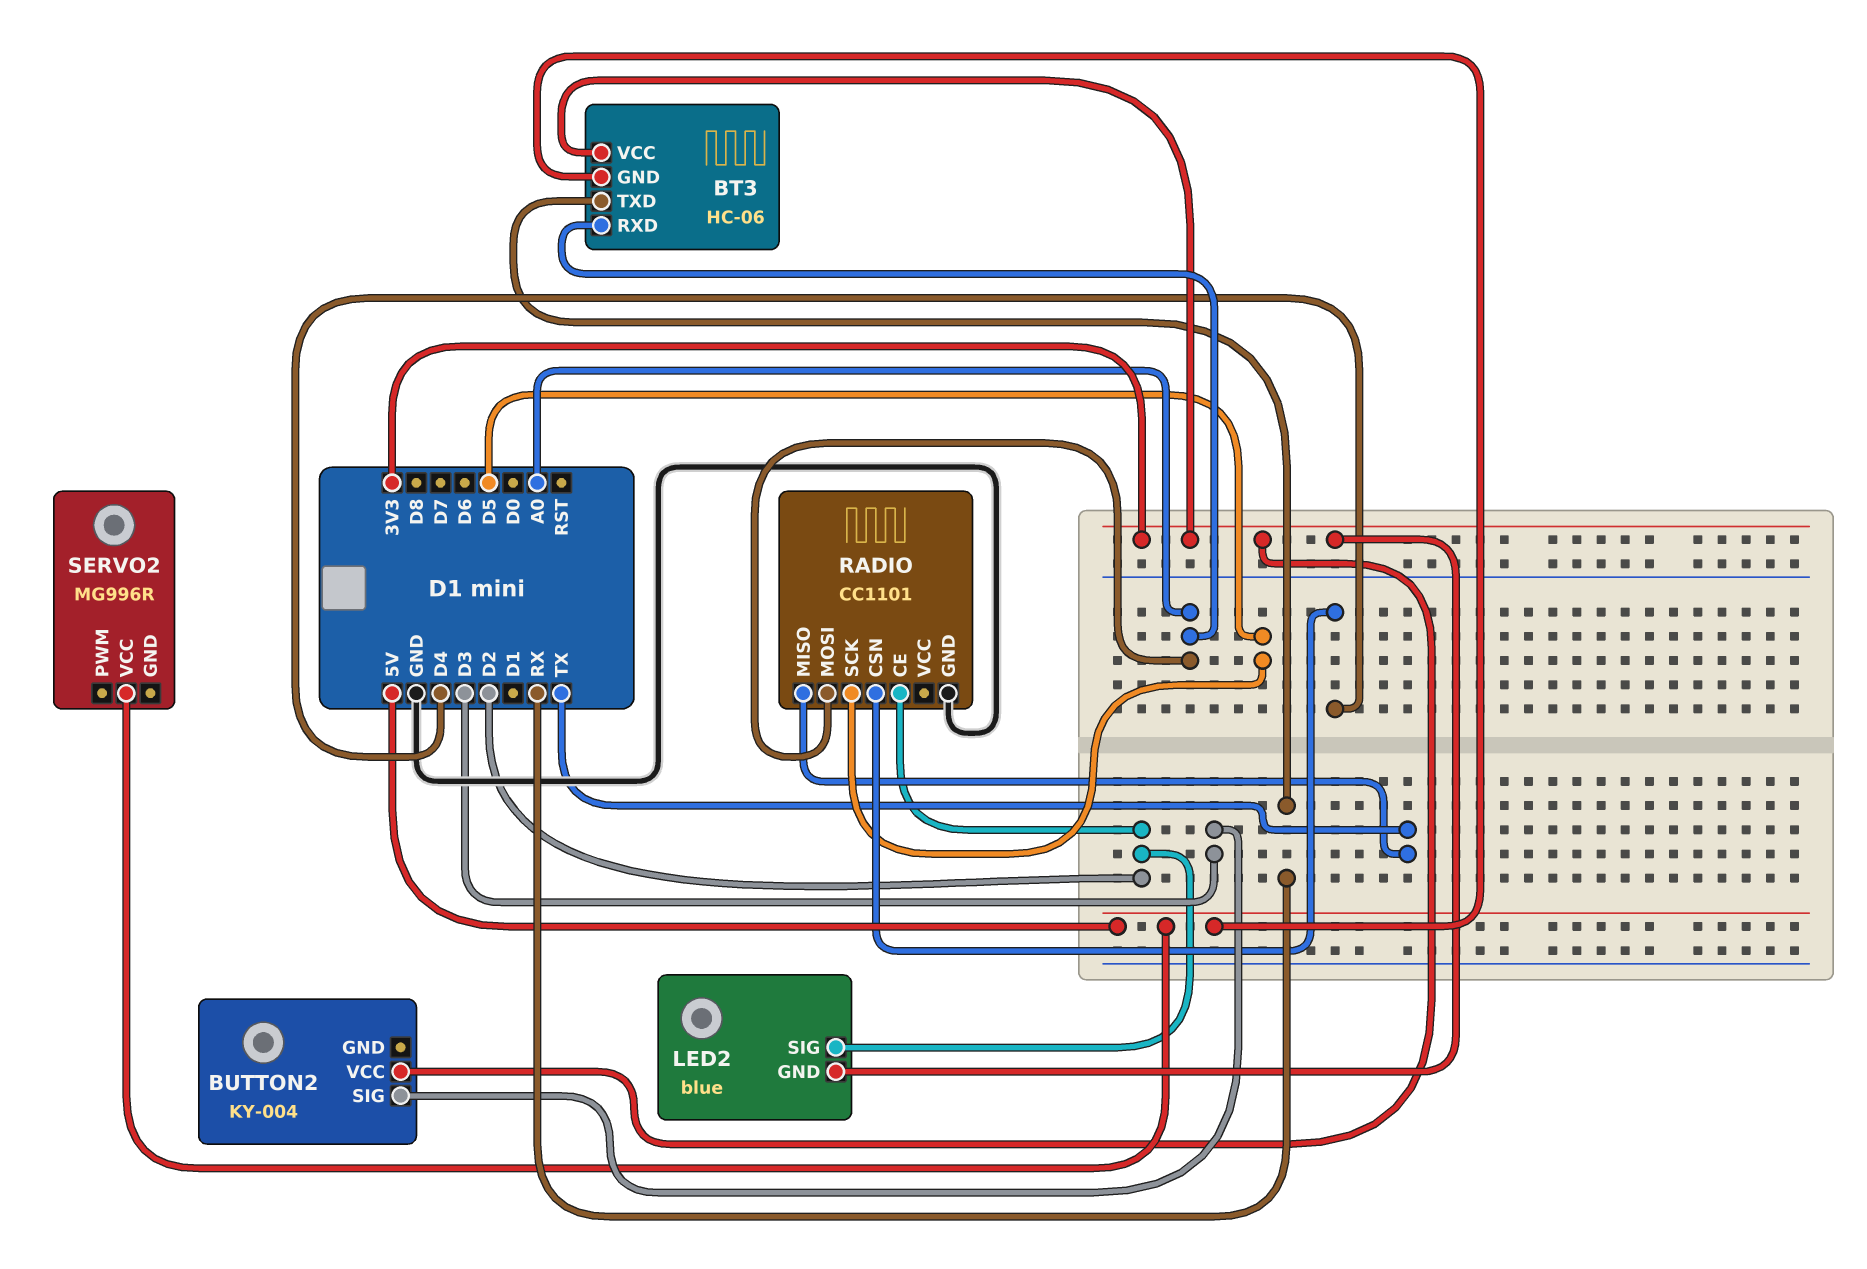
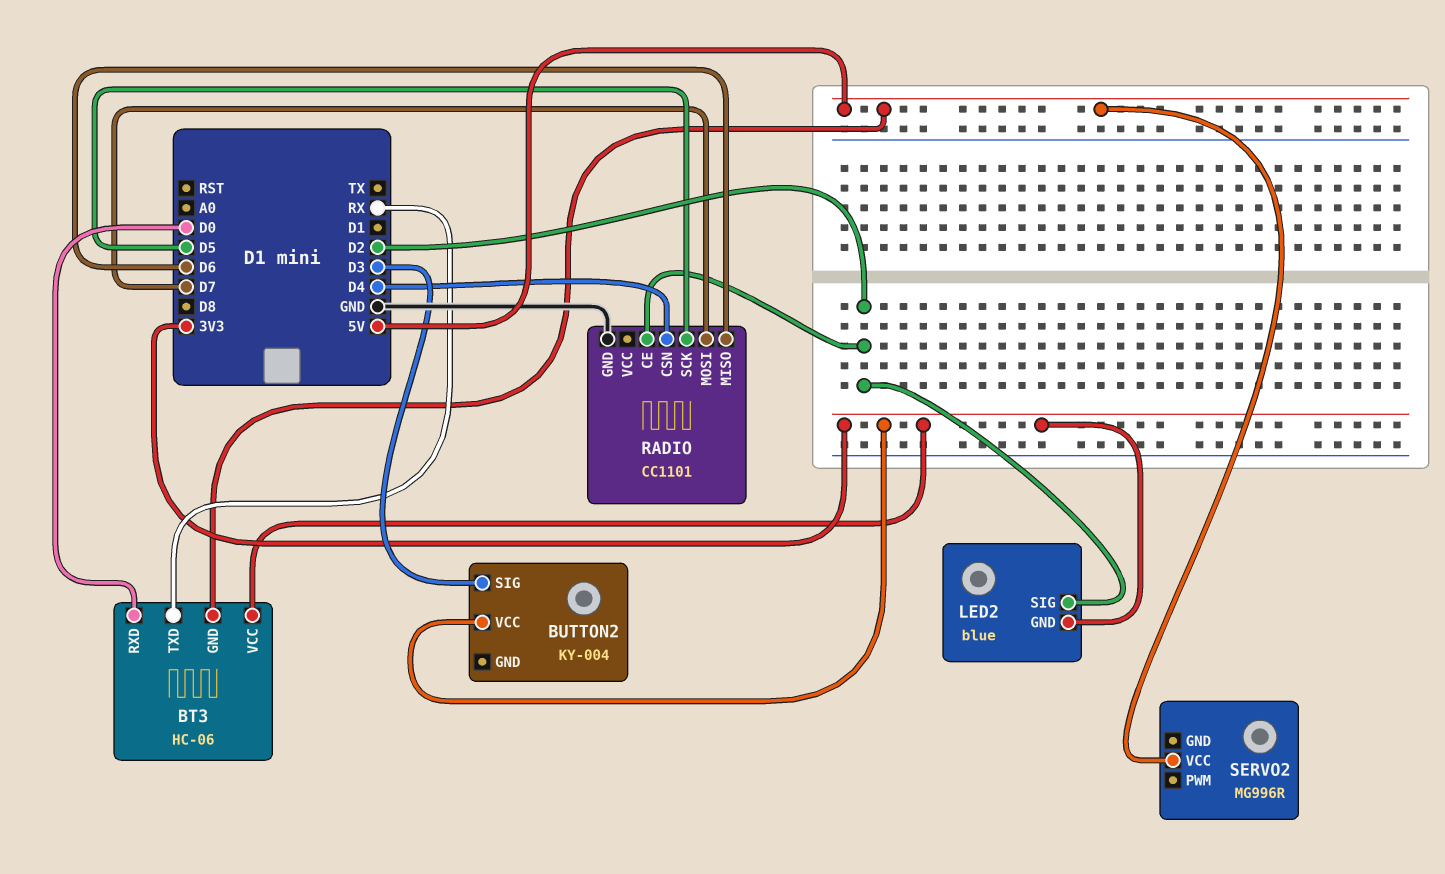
BT3 pin RXD: A0 -> D0
RADIO pin MISO: TX -> D6
RADIO pin MOSI: A0 -> D7

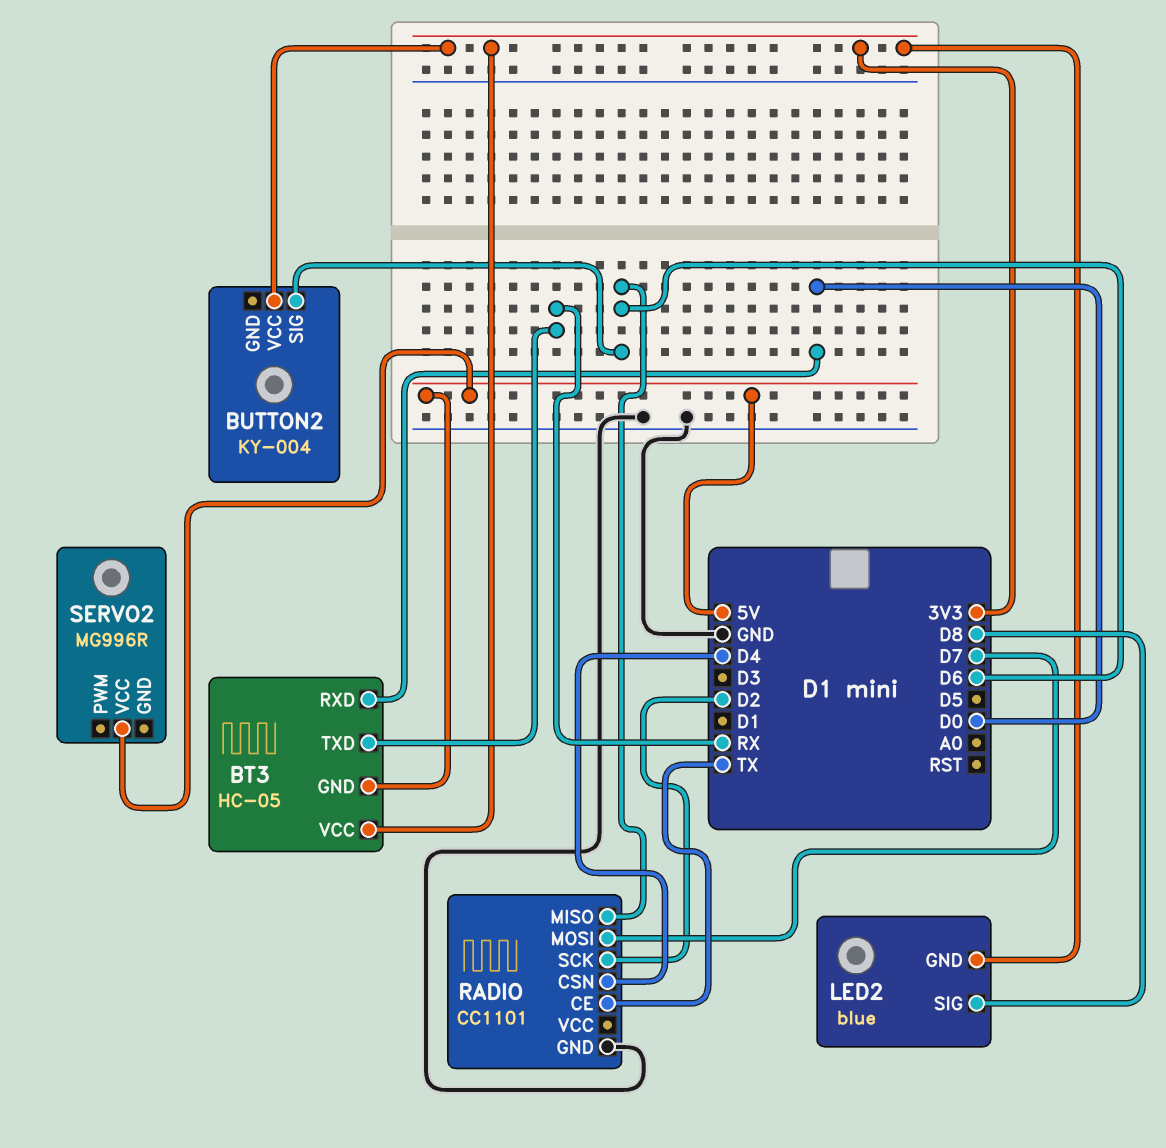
BT3: HC-06 -> HC-05
BUTTON2 pin SIG: D3 -> D6
LED2 pin SIG: D2 -> D8
RADIO pin CE: D2 -> TX
RADIO pin SCK: D5 -> D2

